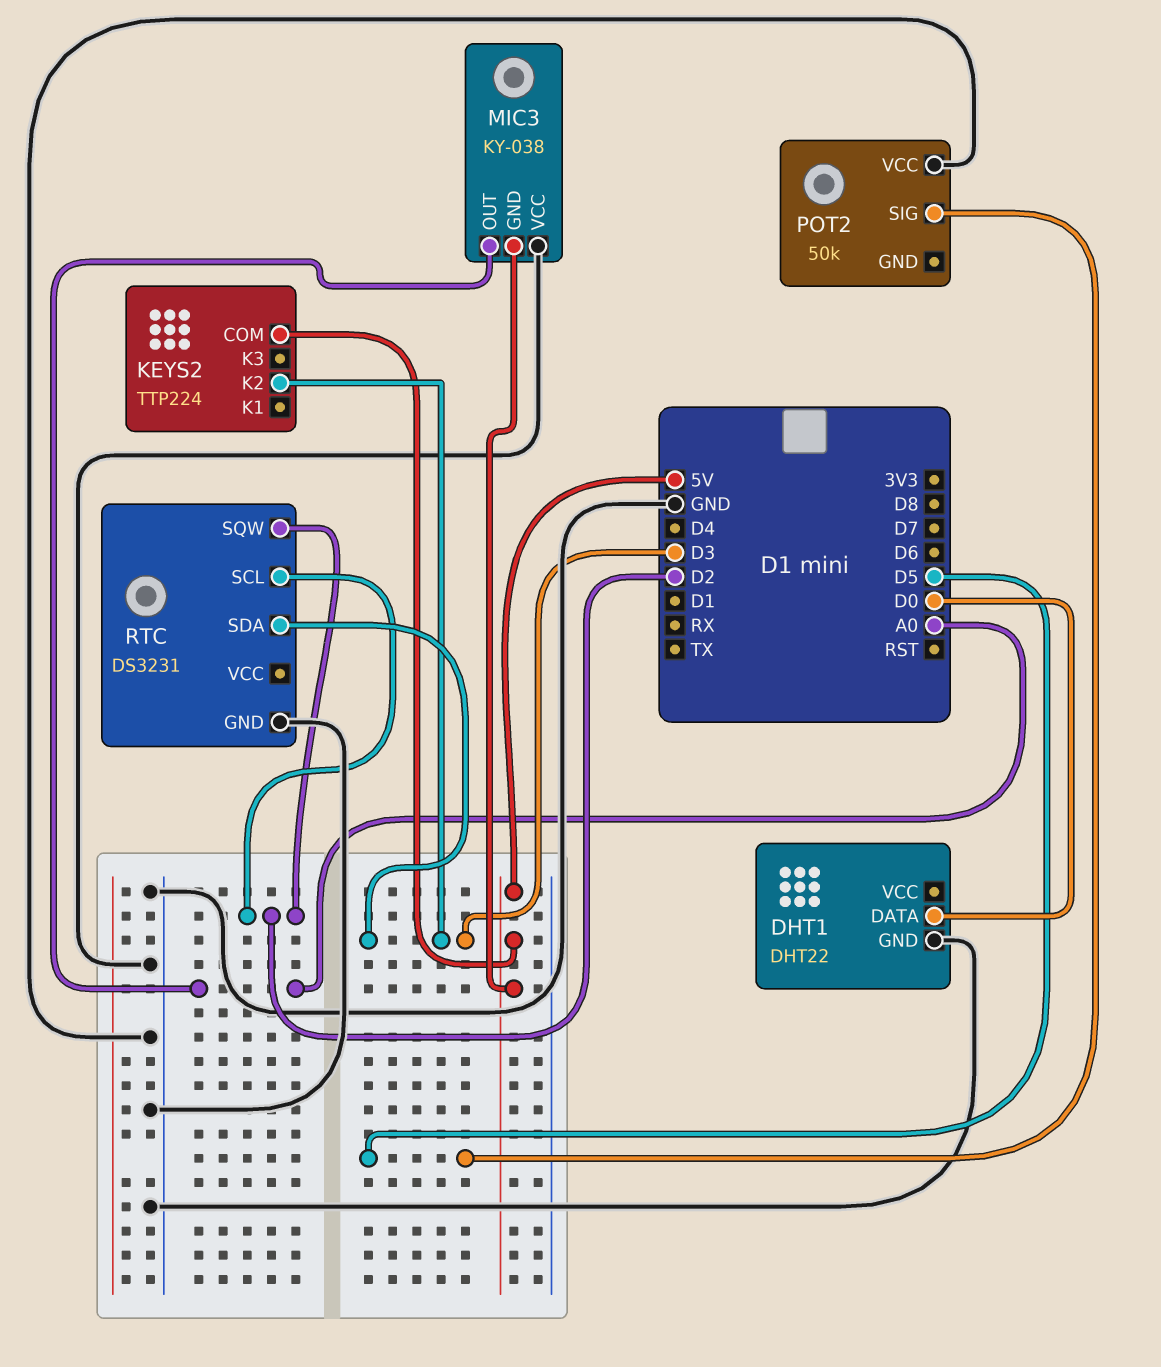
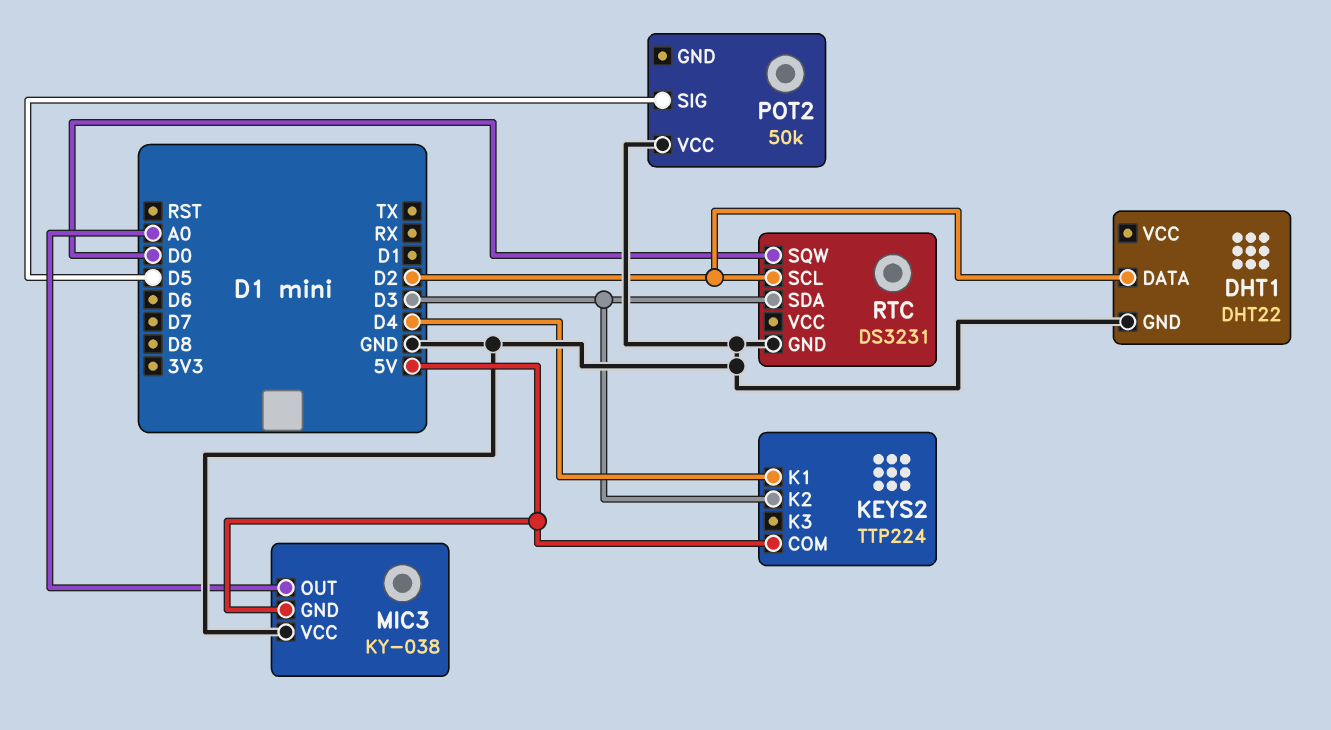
DHT1 pin DATA: D0 -> D2
KEYS2 pin K1: none -> D4
RTC pin SQW: D2 -> D0

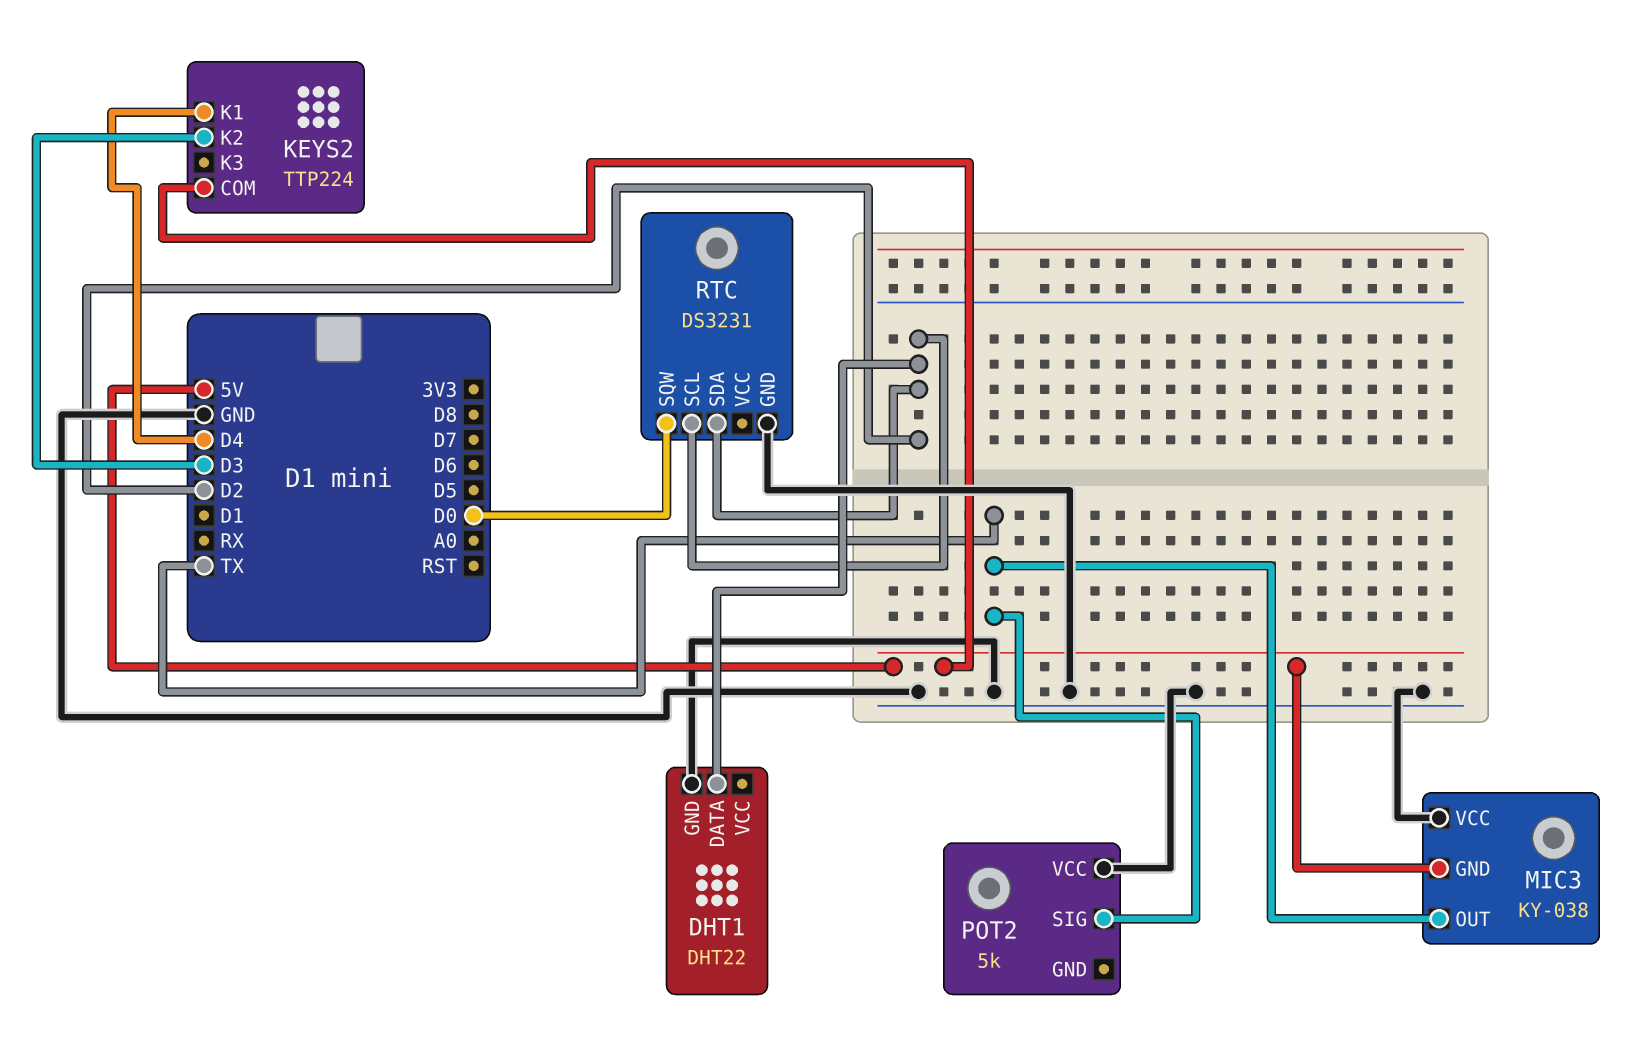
MIC3 pin OUT: A0 -> TX
POT2: 50k -> 5k
POT2 pin SIG: D5 -> TX
RTC pin SDA: D3 -> D2

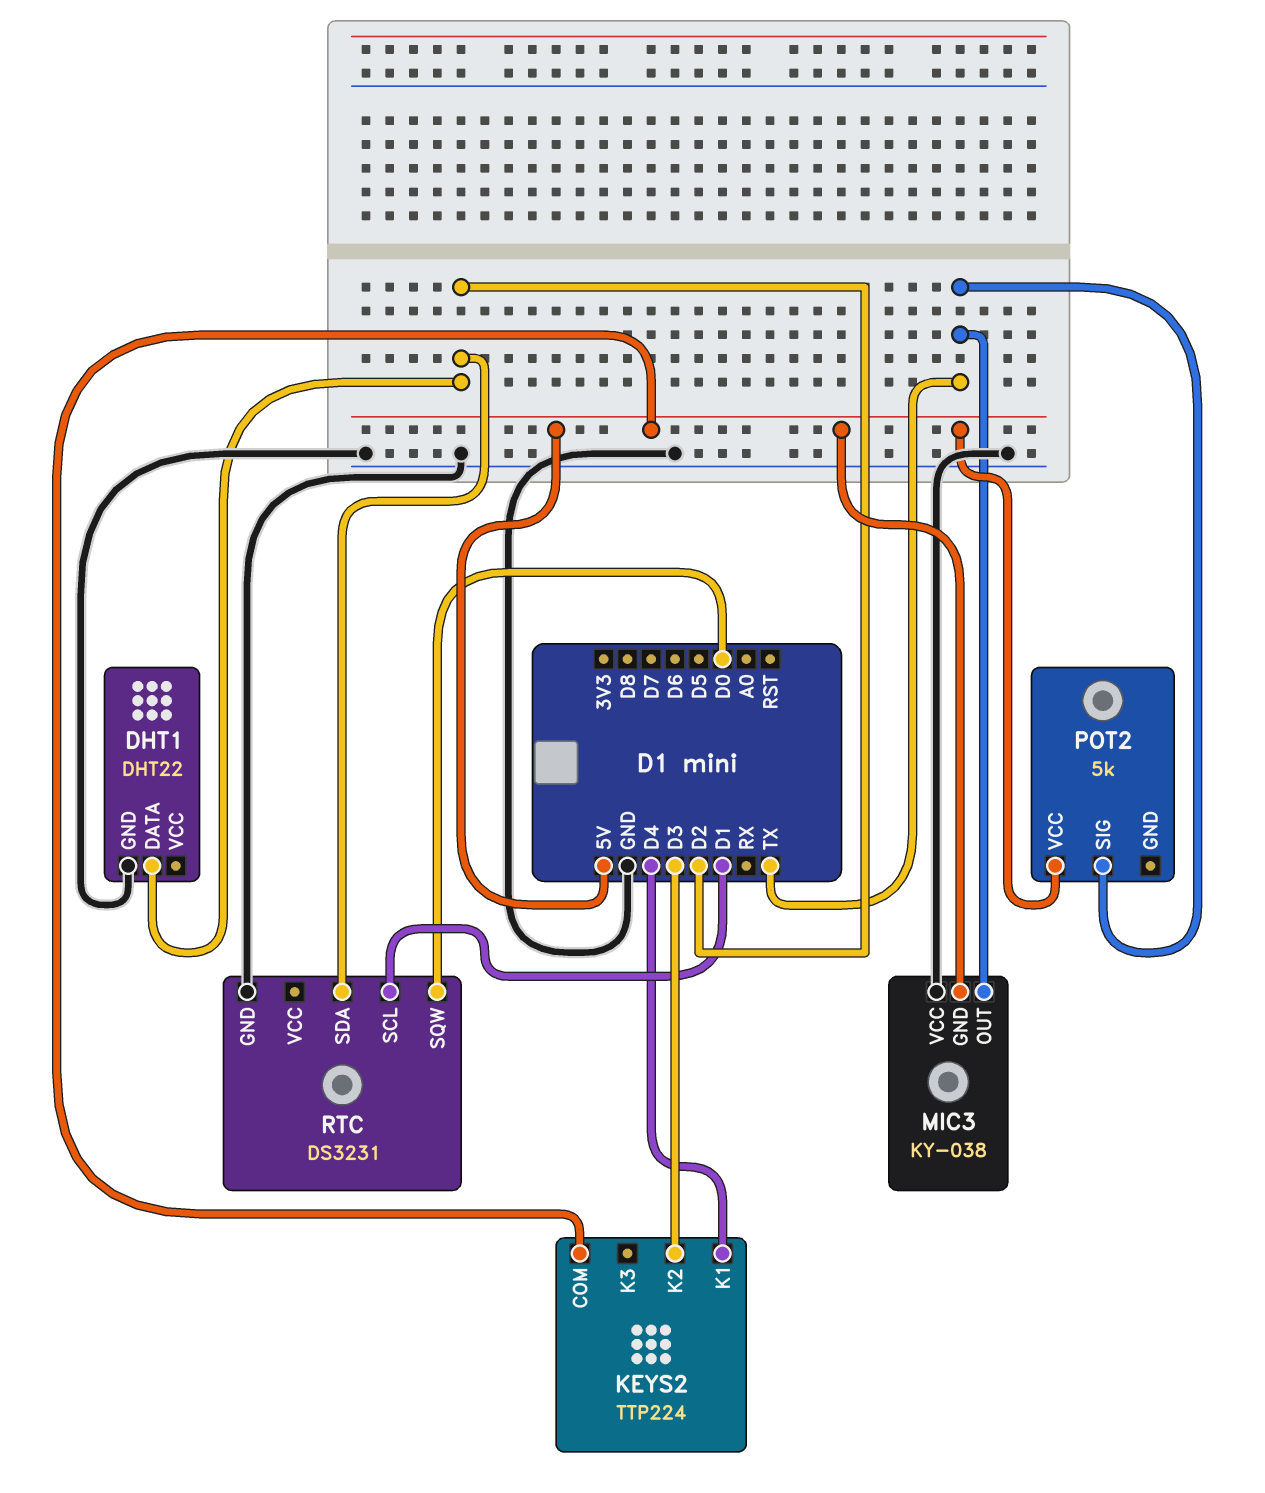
POT2 pin VCC: GND -> 5V
RTC pin SCL: D2 -> D1

